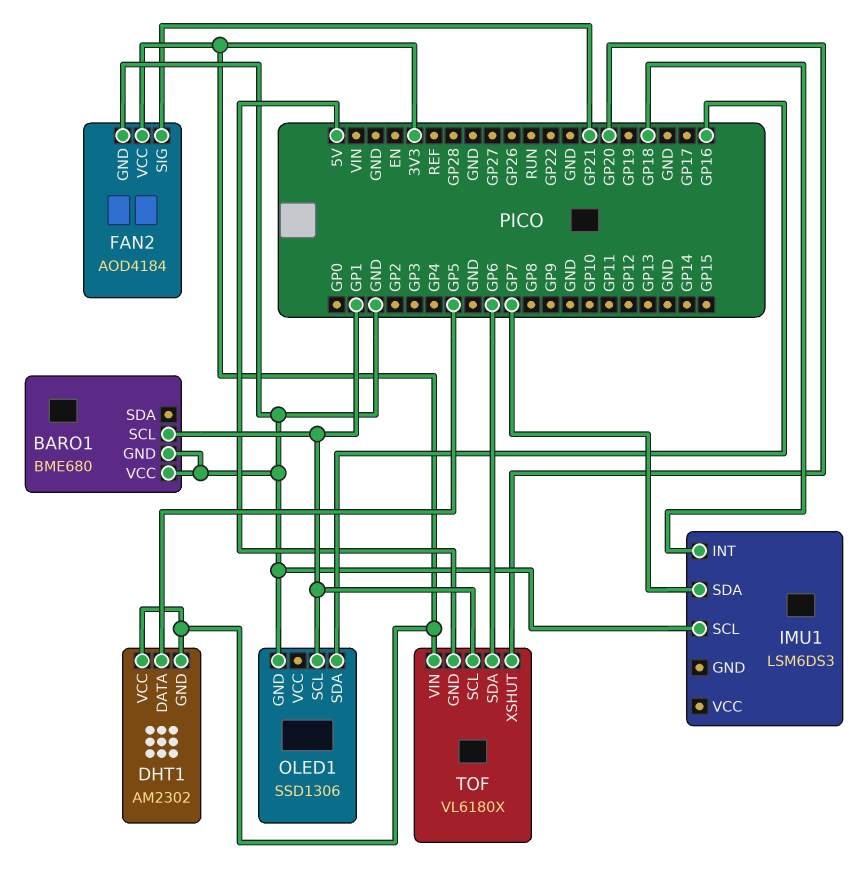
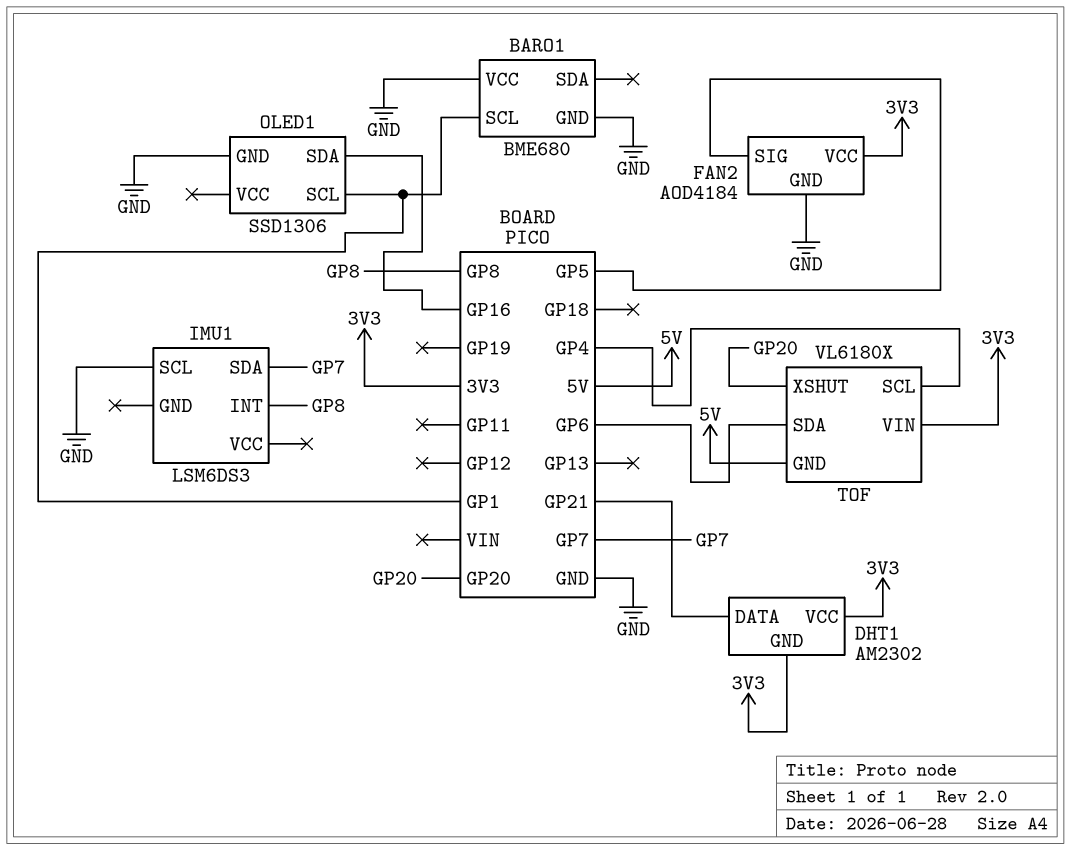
DHT1 pin DATA: GP5 -> GP21
FAN2 pin SIG: GP21 -> GP5
IMU1 pin INT: GP18 -> GP8
TOF pin SCL: GP1 -> GP4

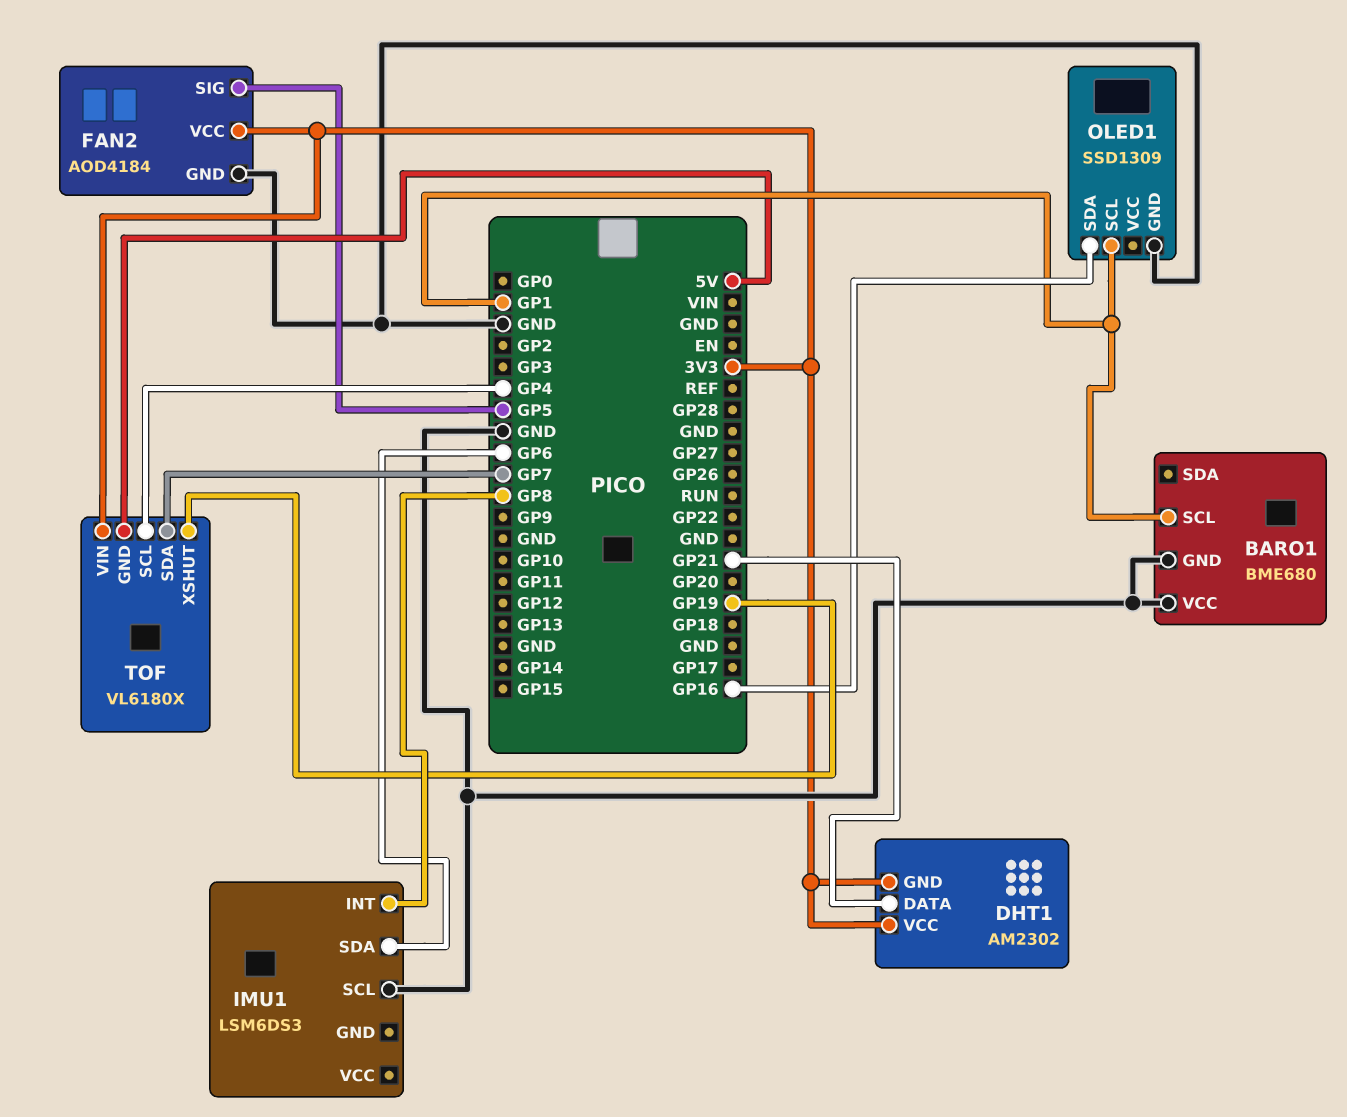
IMU1 pin SDA: GP7 -> GP6
OLED1: SSD1306 -> SSD1309
TOF pin SDA: GP6 -> GP7
TOF pin XSHUT: GP20 -> GP19

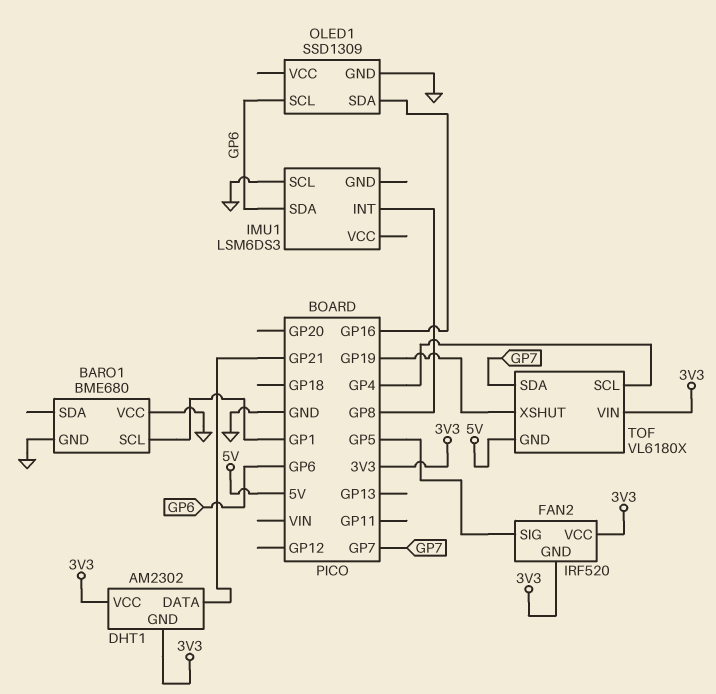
FAN2: AOD4184 -> IRF520
FAN2 pin GND: GND -> 3V3
OLED1 pin SCL: GP1 -> GP6

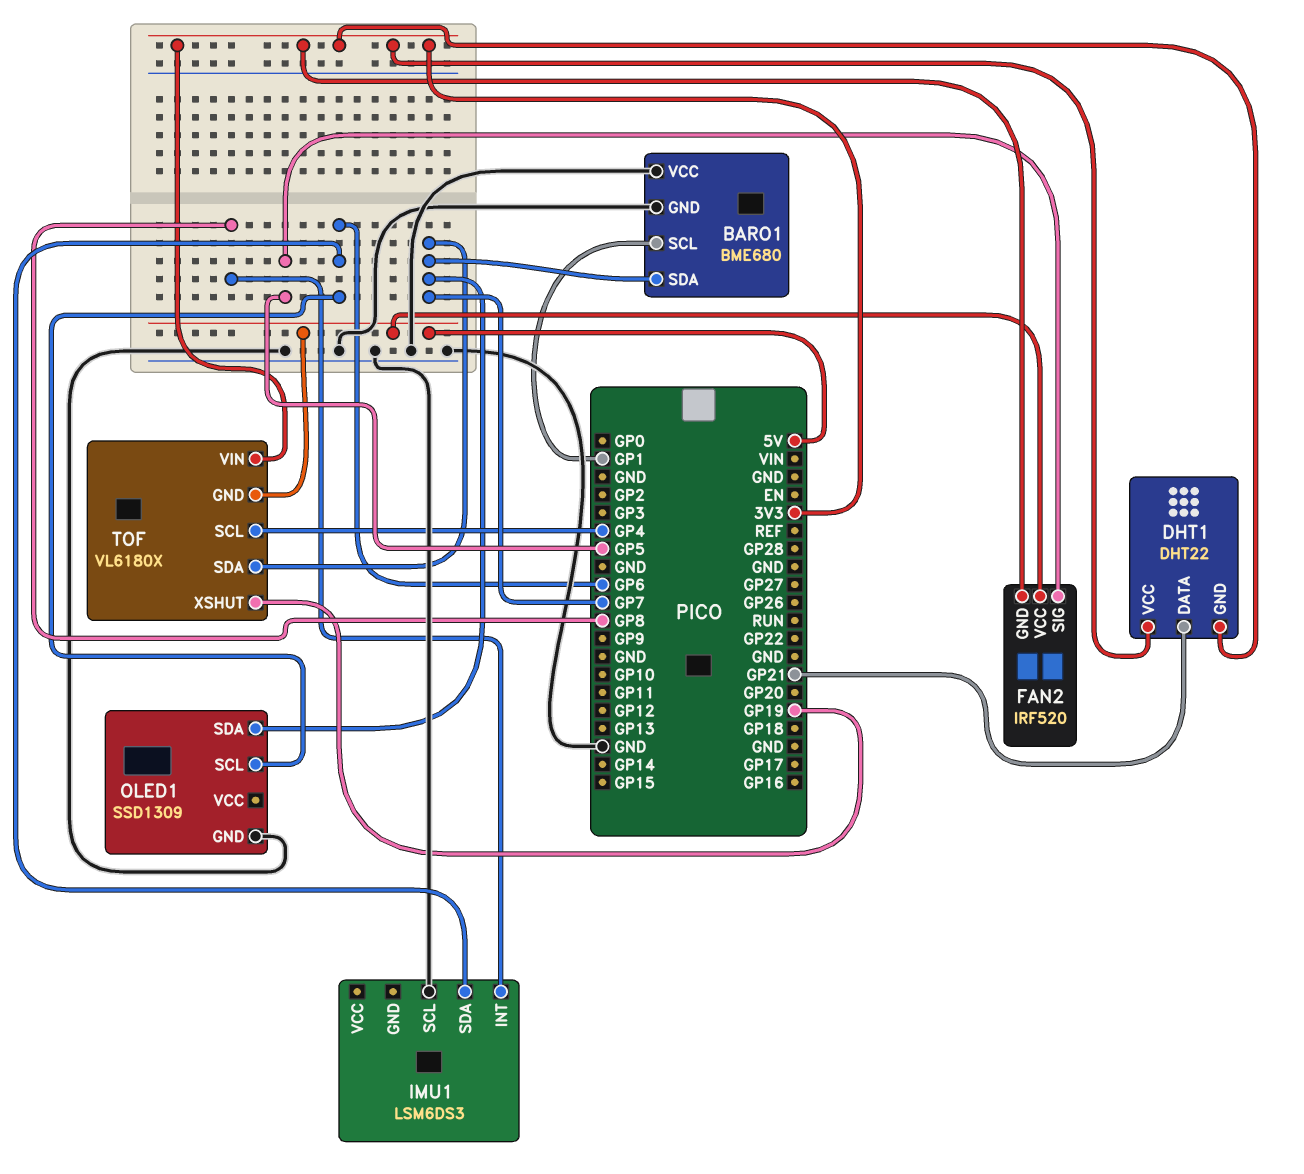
BARO1 pin SDA: none -> GP7
DHT1: AM2302 -> DHT22
FAN2 pin VCC: 3V3 -> 5V
OLED1 pin SDA: GP16 -> GP7

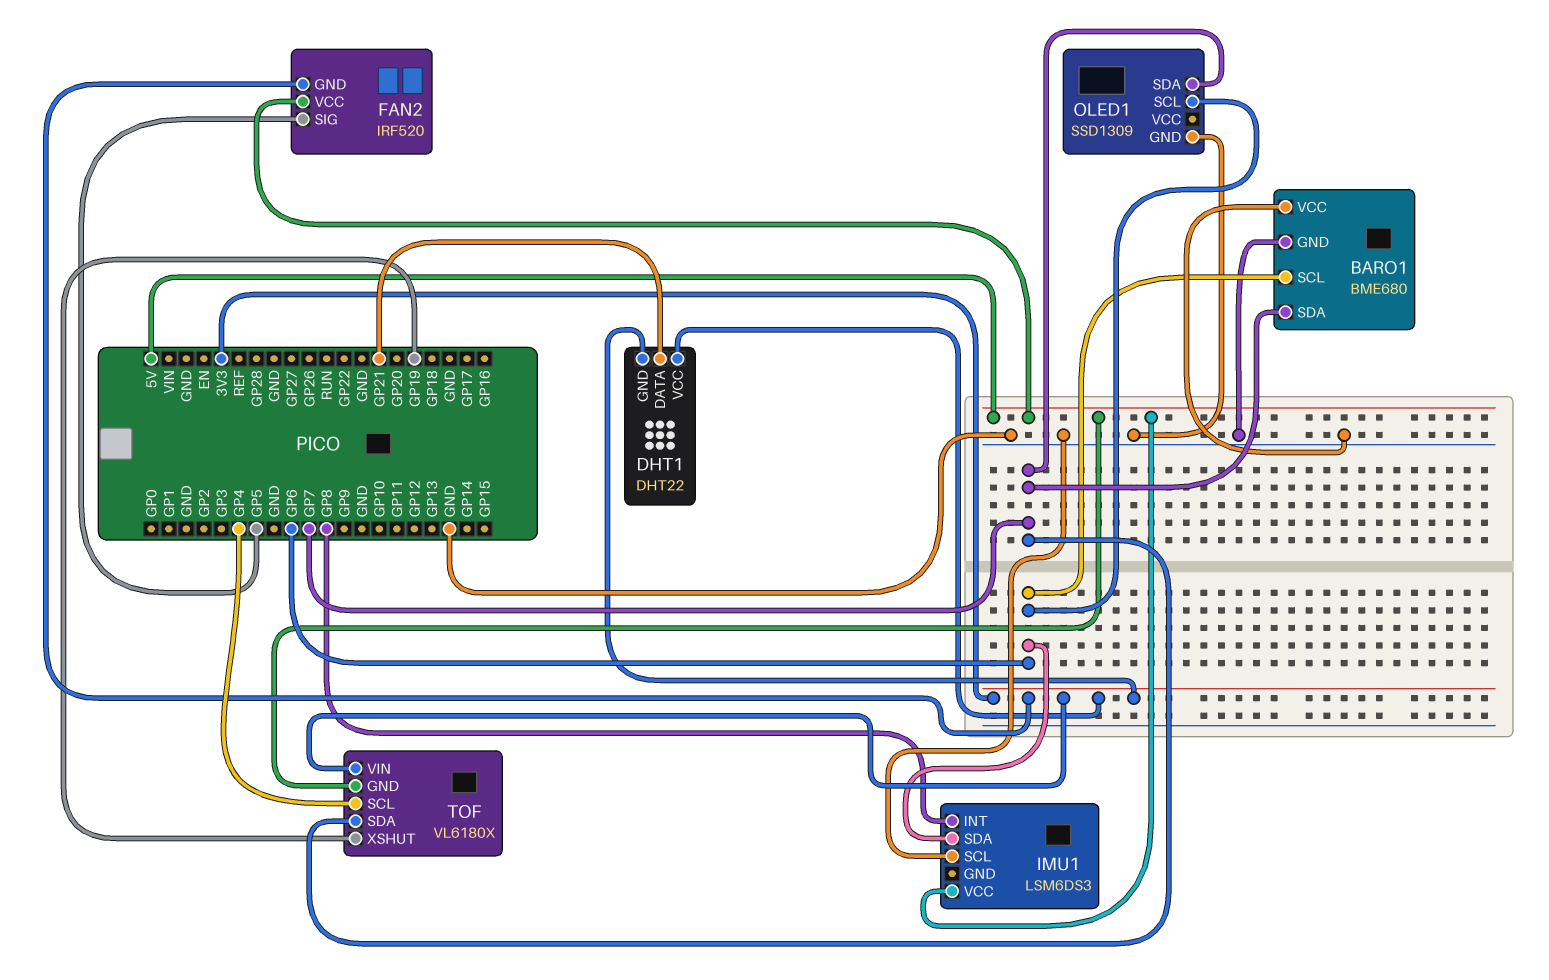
BARO1 pin SCL: GP1 -> GP6
IMU1 pin VCC: none -> 5V

